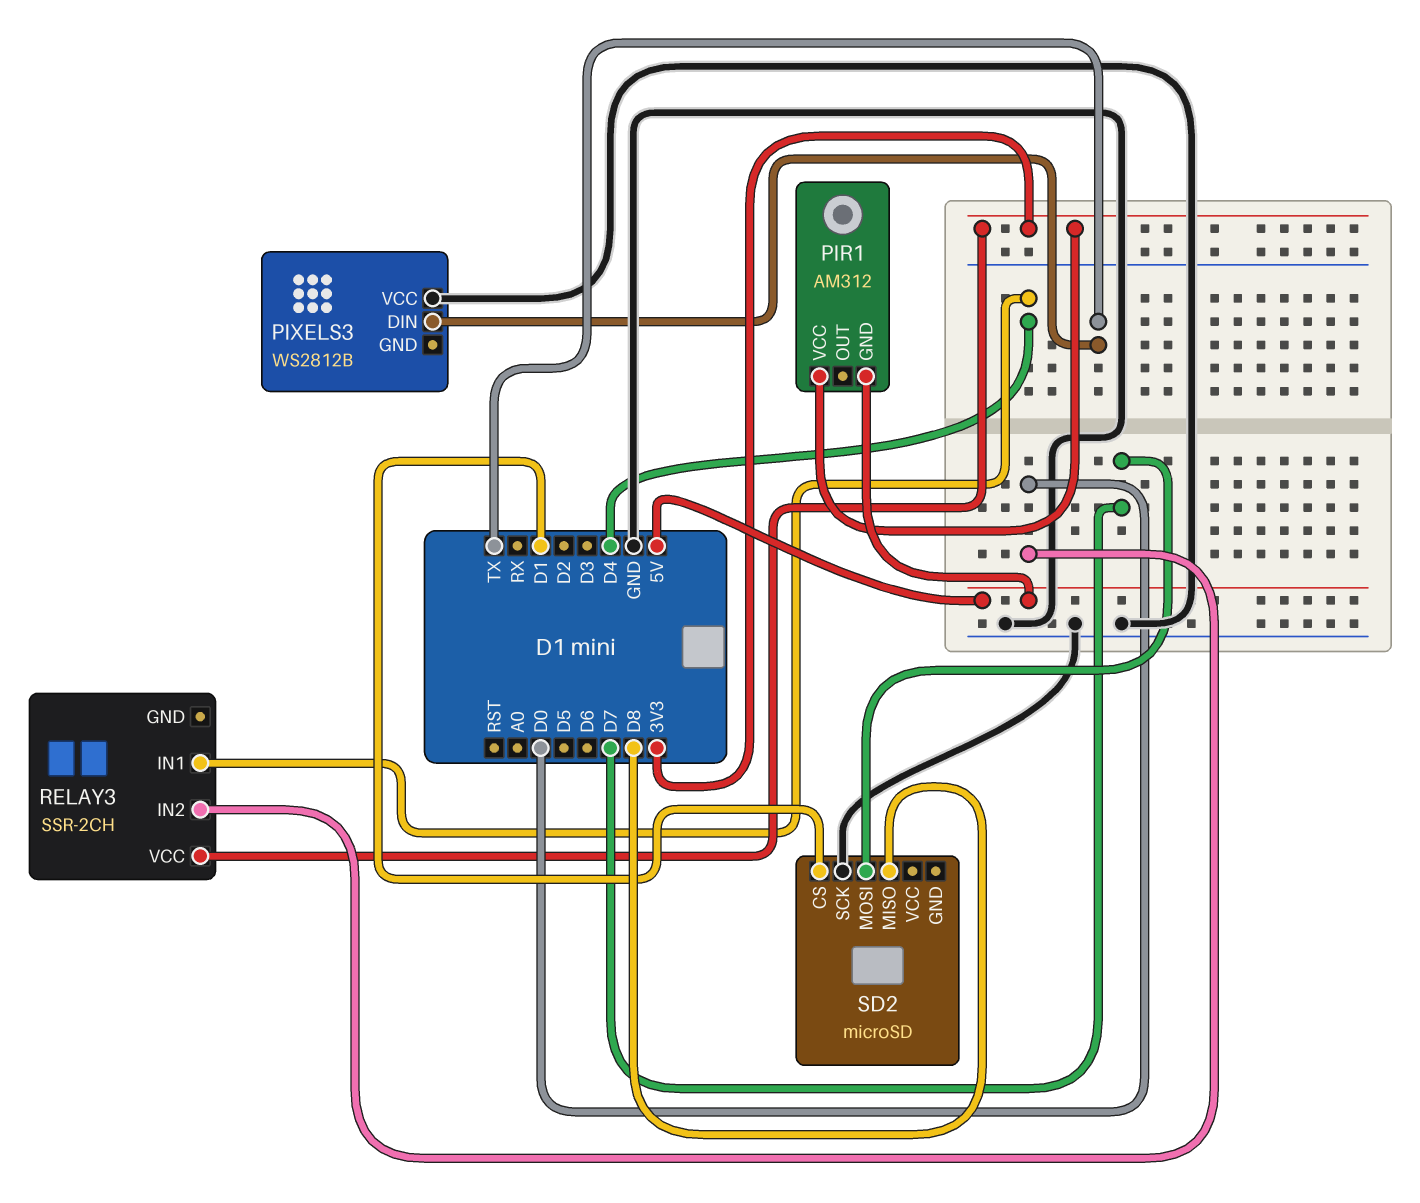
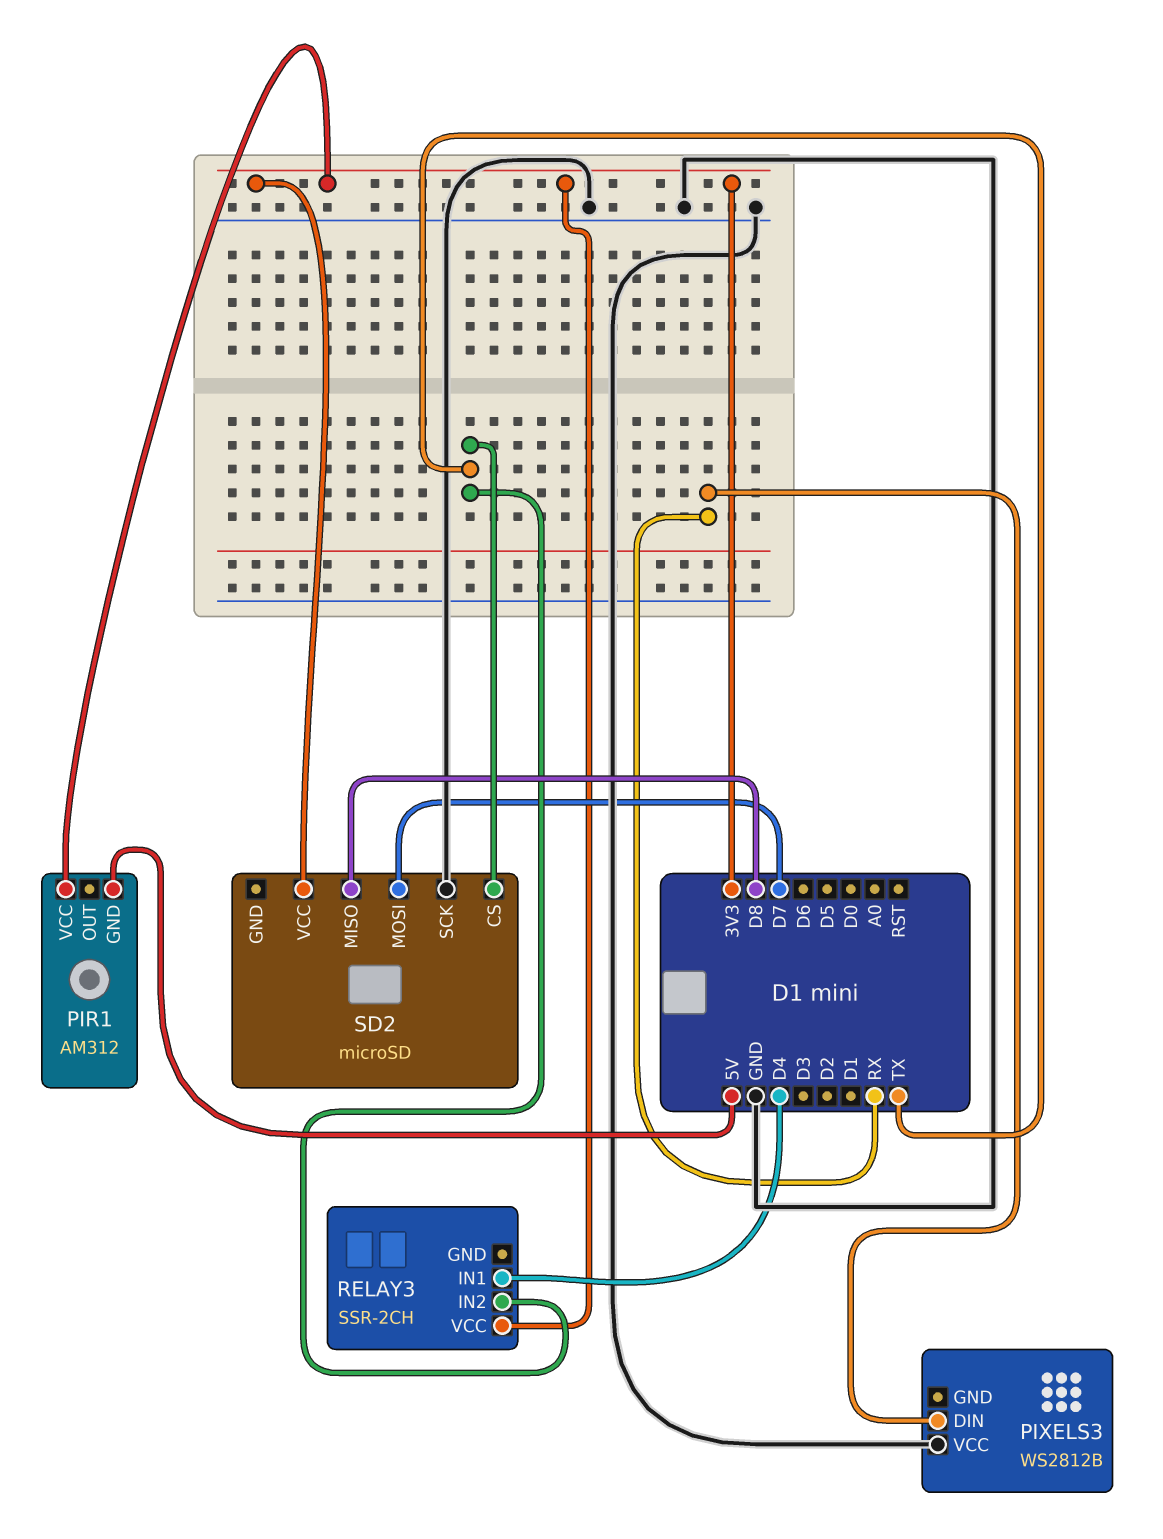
PIXELS3 pin DIN: TX -> RX
RELAY3 pin IN2: D0 -> TX
SD2 pin CS: D1 -> TX
SD2 pin VCC: none -> 3V3

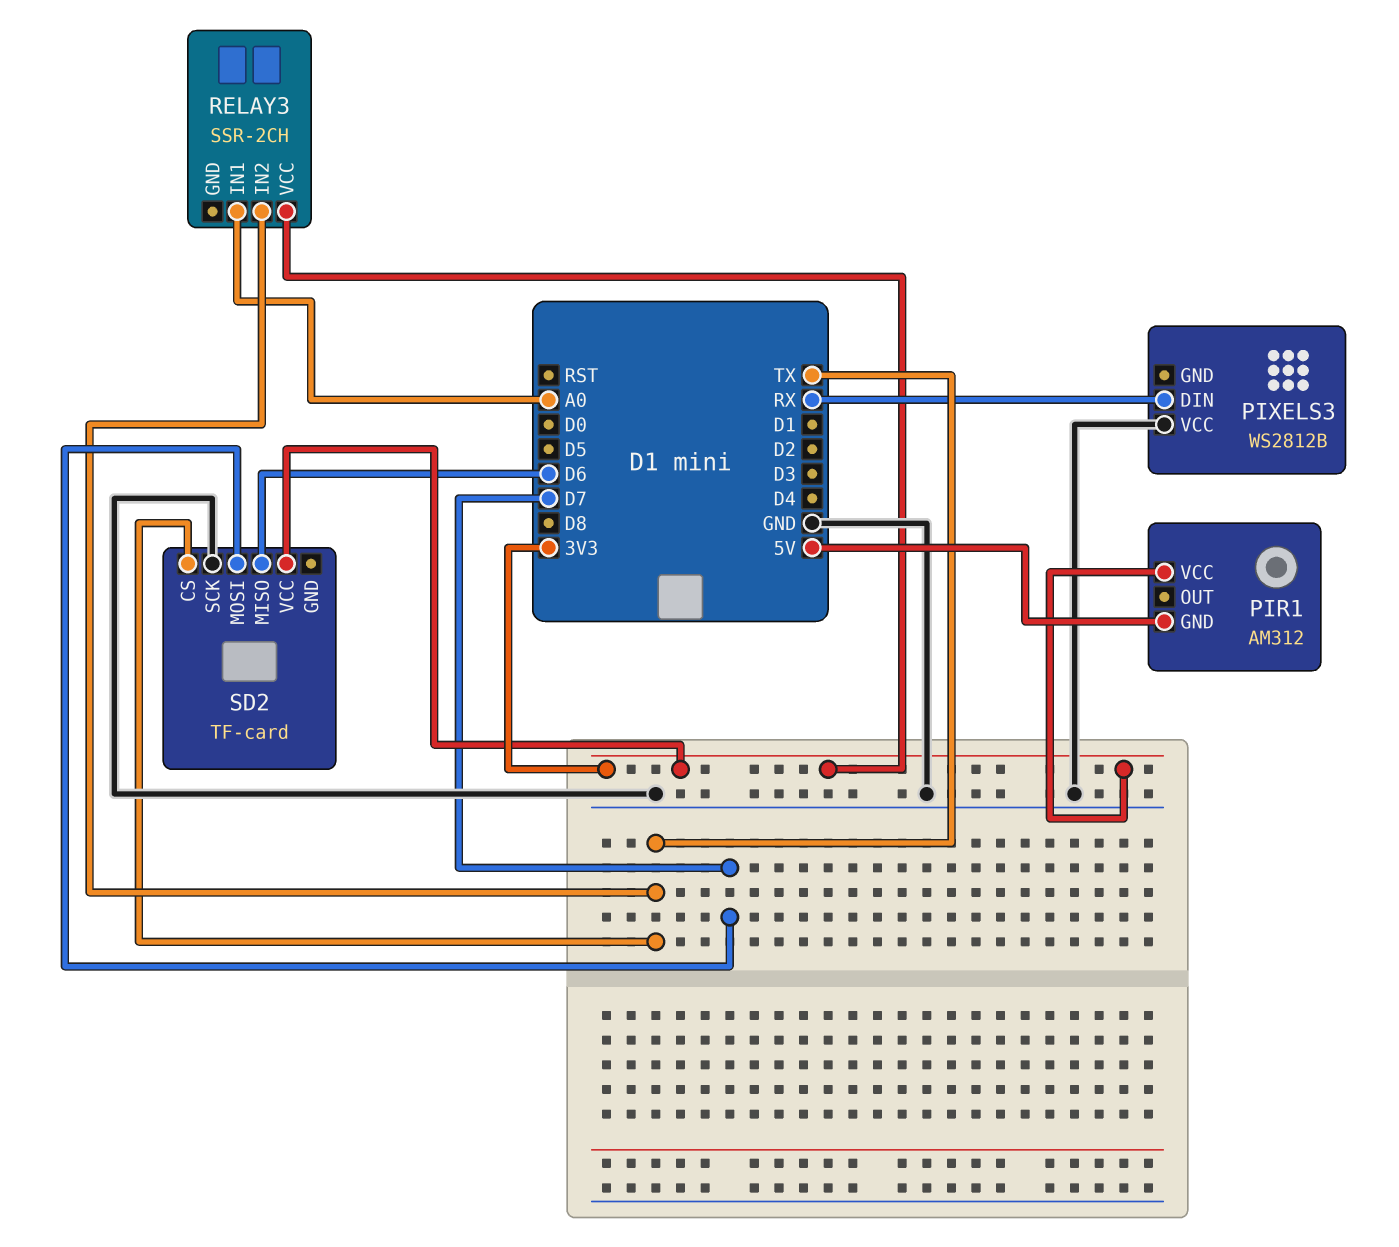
RELAY3 pin IN1: D4 -> A0
SD2: microSD -> TF-card
SD2 pin MISO: D8 -> D6

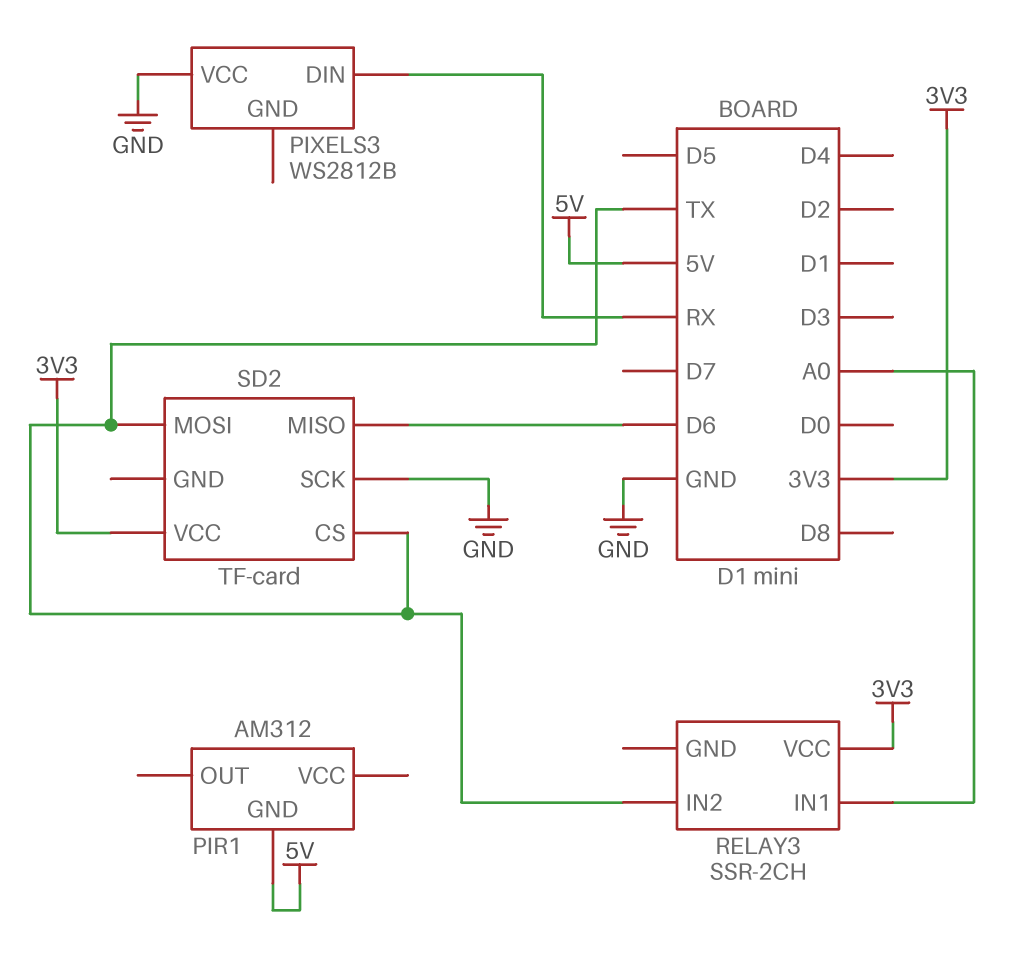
PIR1 pin VCC: 3V3 -> none
SD2 pin MOSI: D7 -> TX

